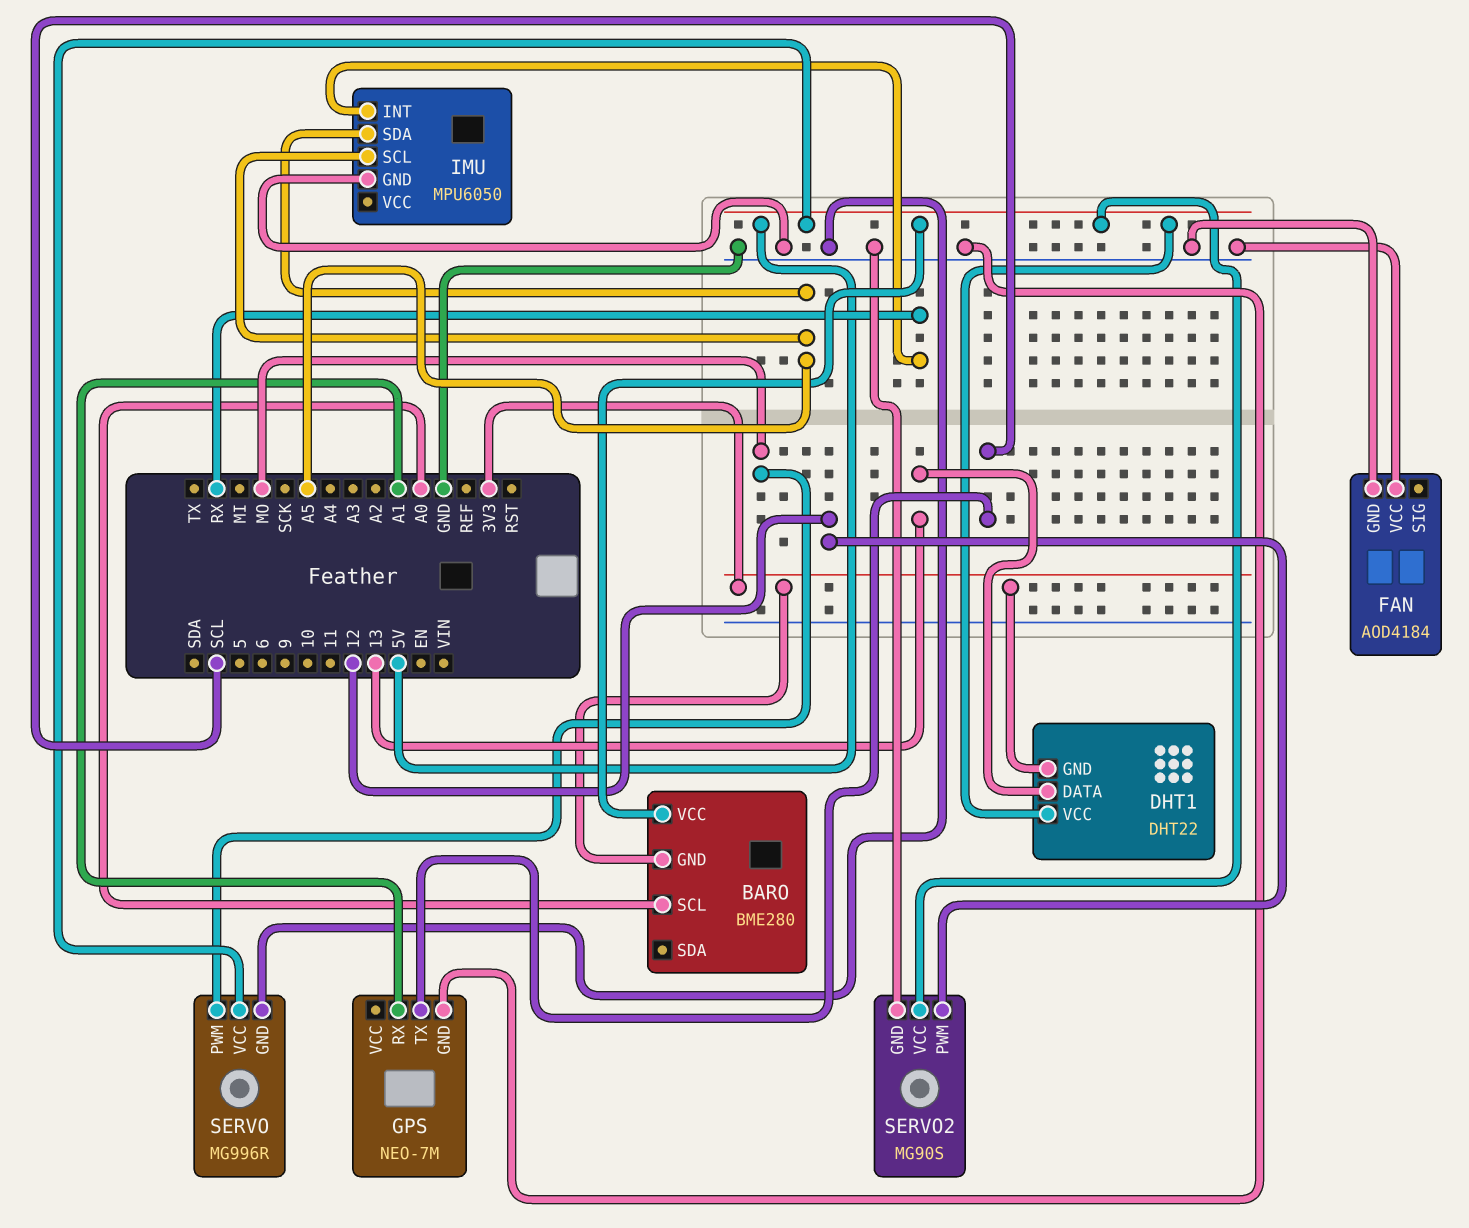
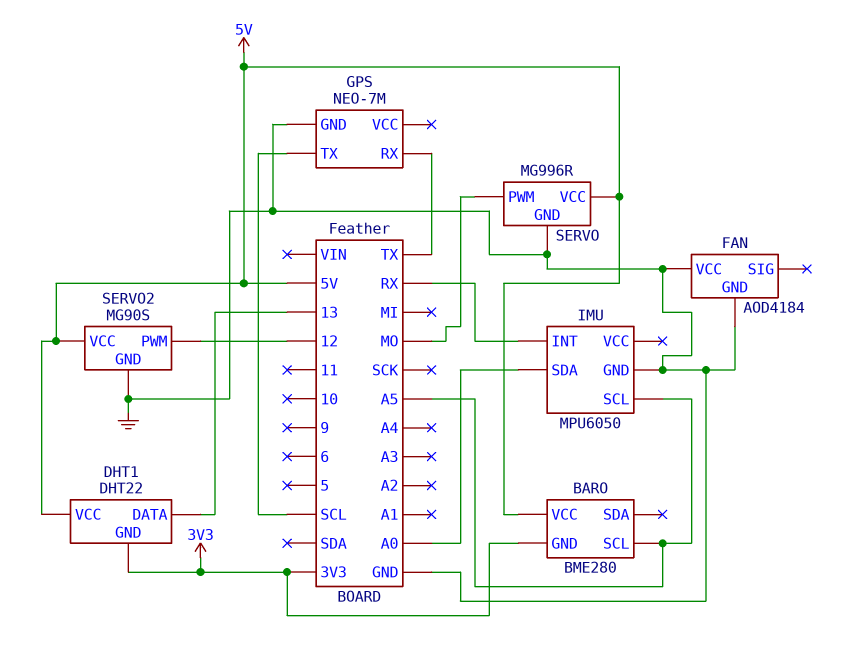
BARO pin SCL: A0 -> A5
GPS pin RX: A1 -> TX
IMU pin SDA: A5 -> A0

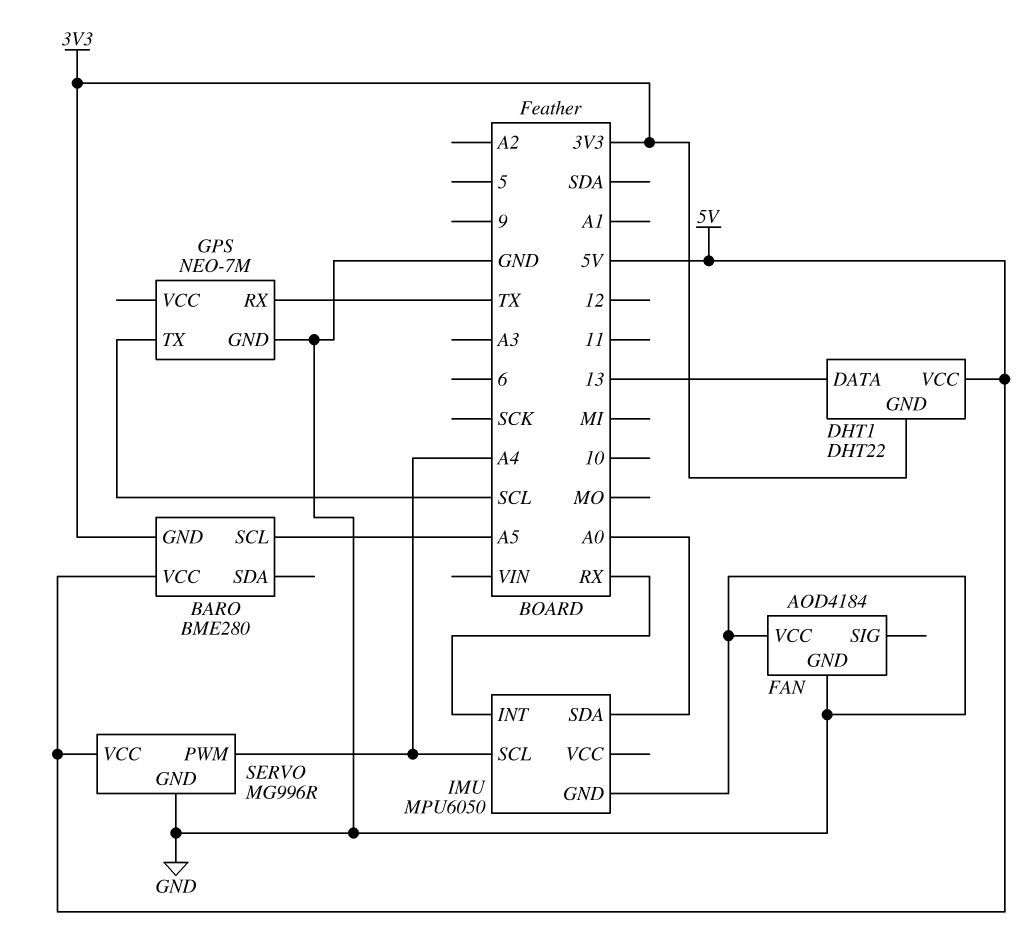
IMU pin SCL: A5 -> A4
SERVO pin PWM: MO -> A4
SERVO2: MG90S -> none
SERVO2 pin GND: GND -> none
SERVO2 pin PWM: 12 -> none
SERVO2 pin VCC: 5V -> none

